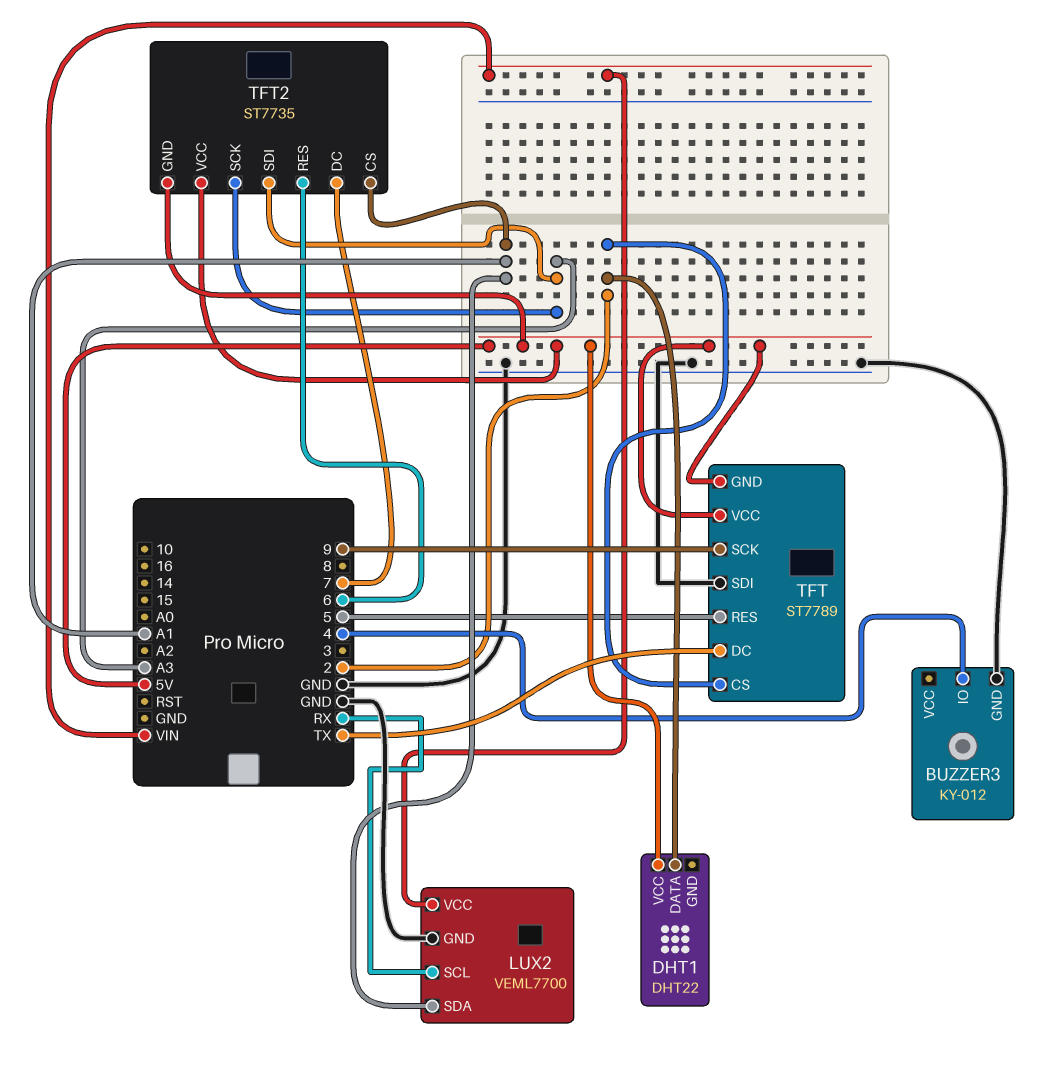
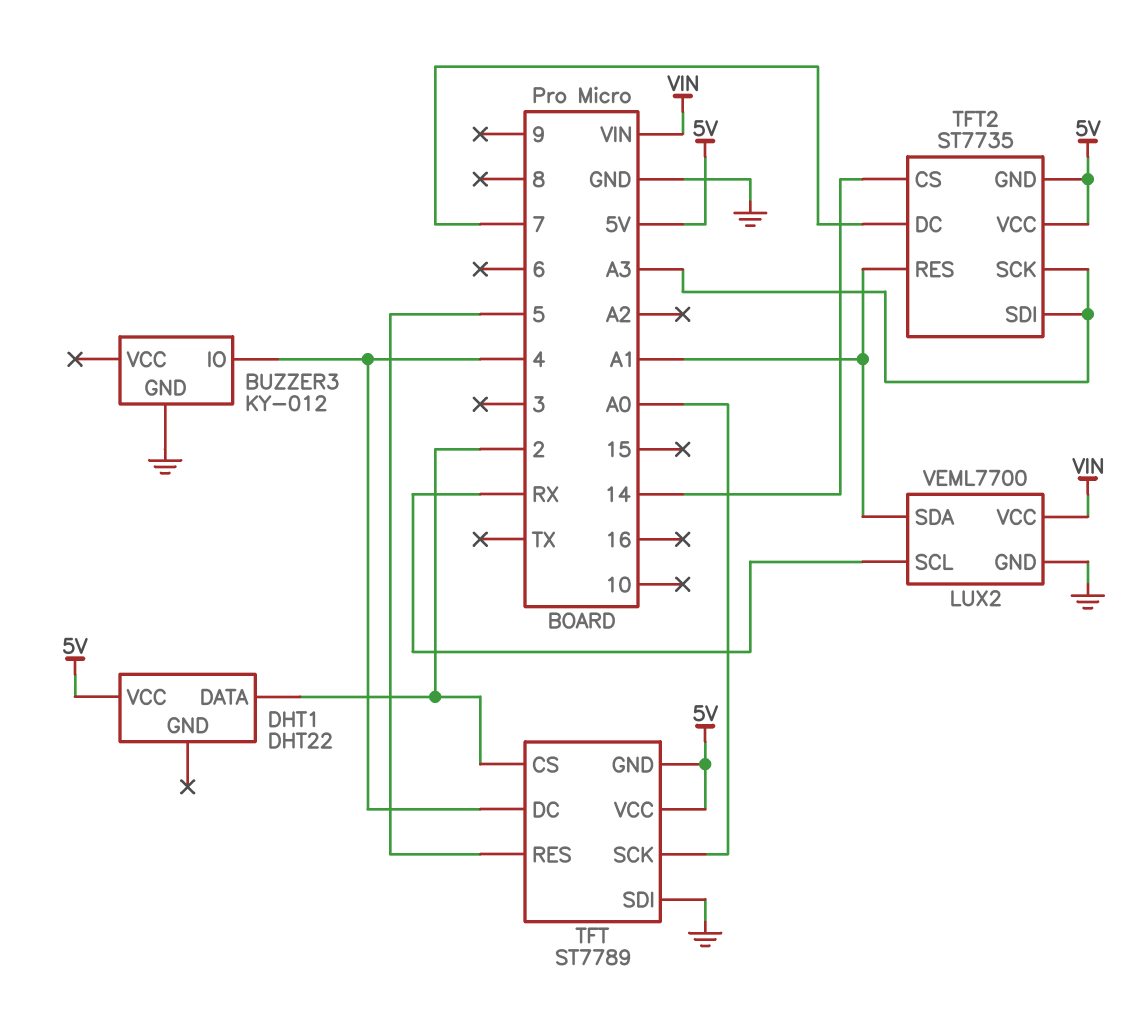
TFT pin DC: TX -> 4
TFT pin SCK: 9 -> A0
TFT2 pin CS: A1 -> 14
TFT2 pin RES: 6 -> A1

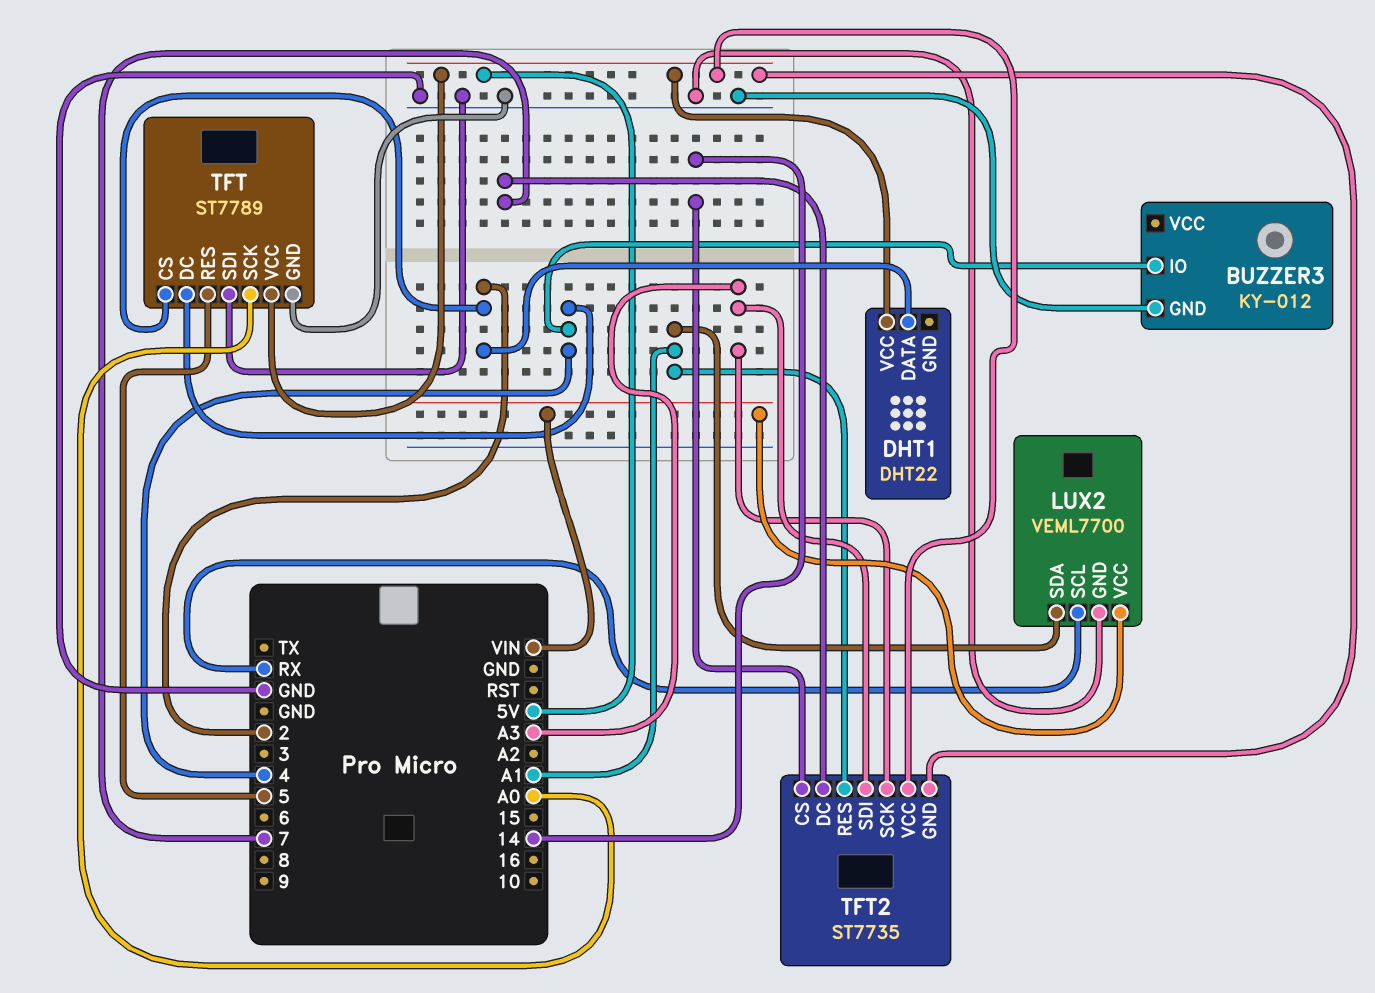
TFT pin GND: 5V -> GND

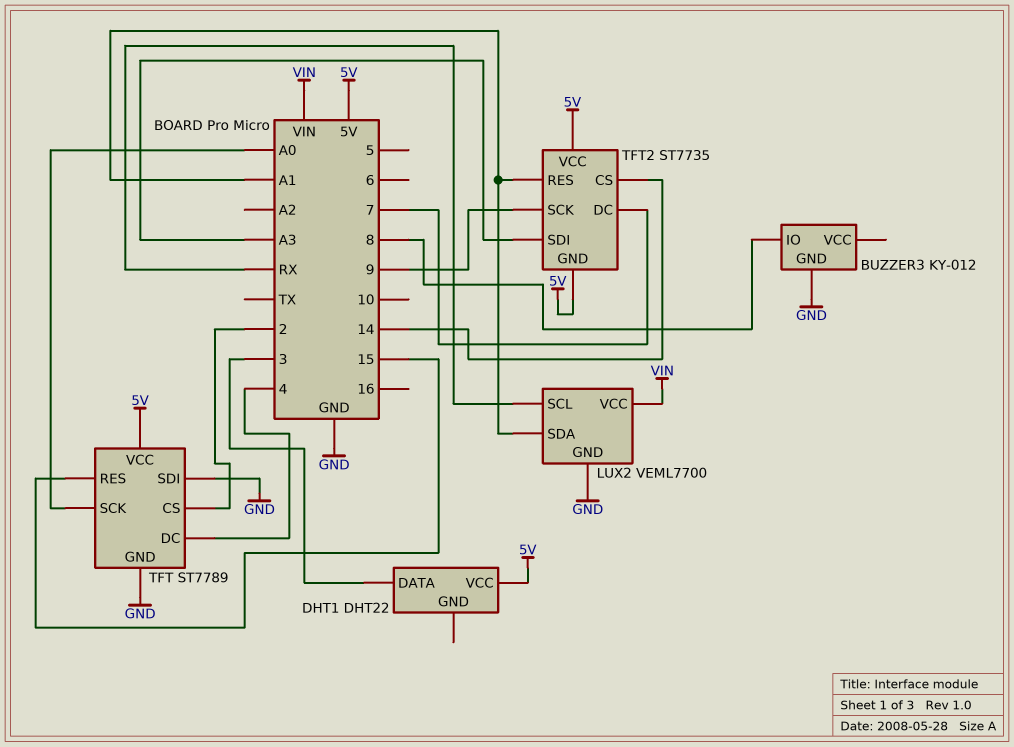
BUZZER3 pin IO: 4 -> 8
DHT1 pin DATA: 2 -> 3
TFT pin RES: 5 -> 15
TFT2 pin SCK: A3 -> 9

